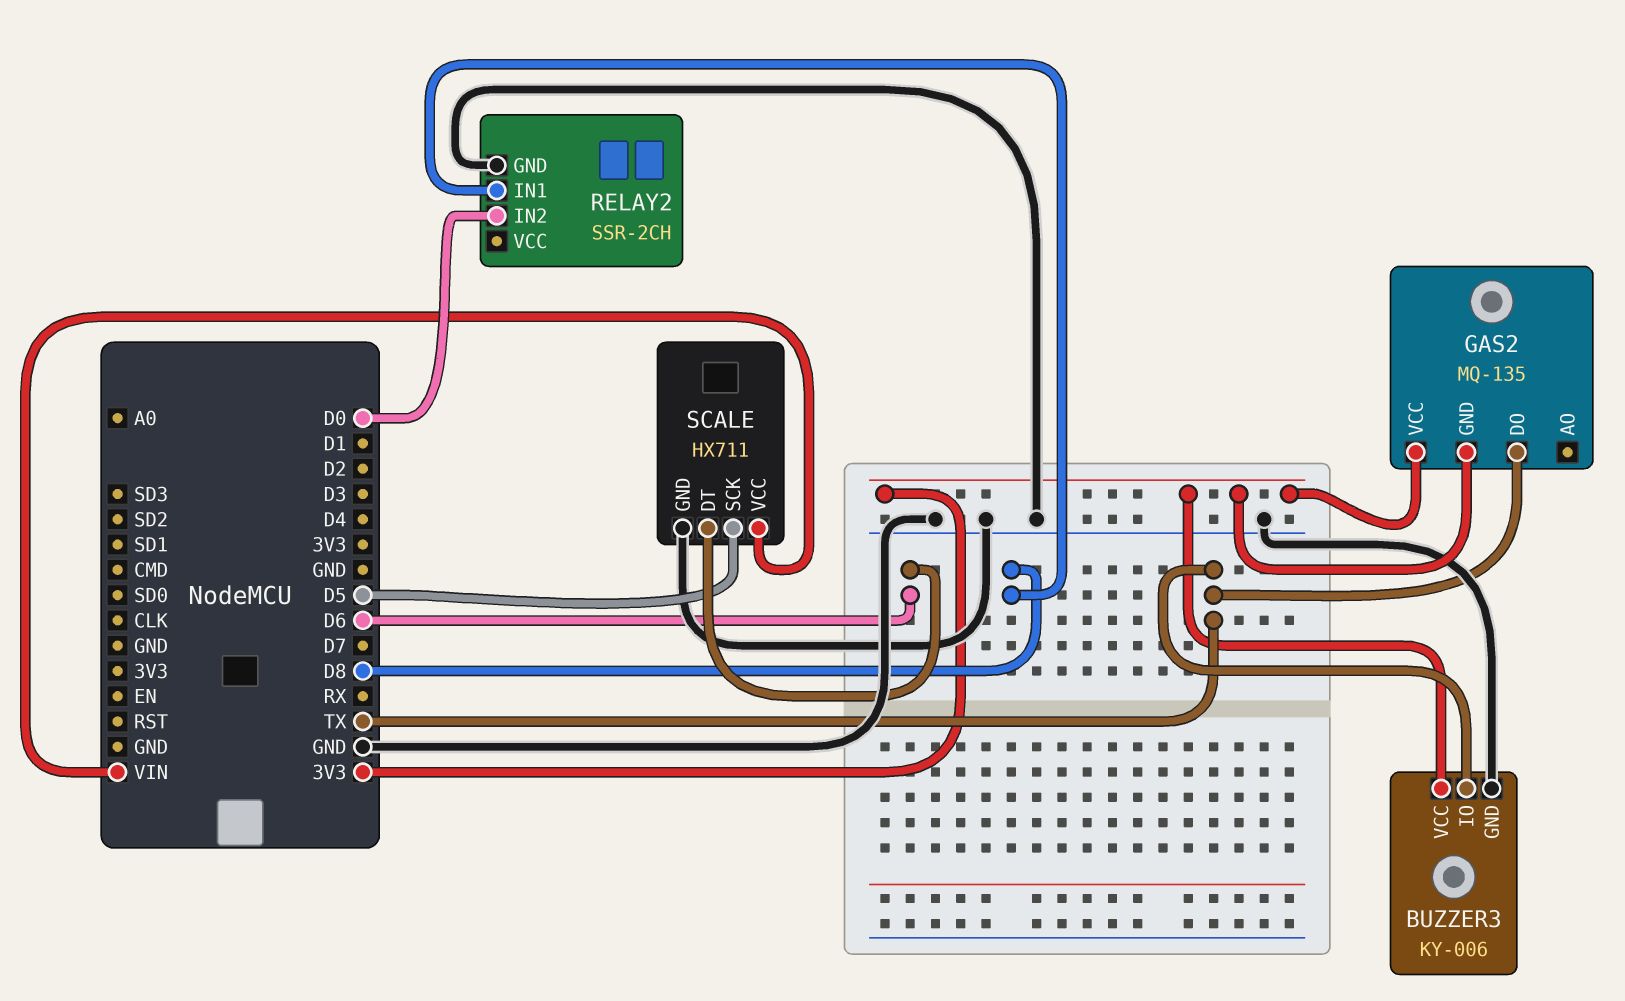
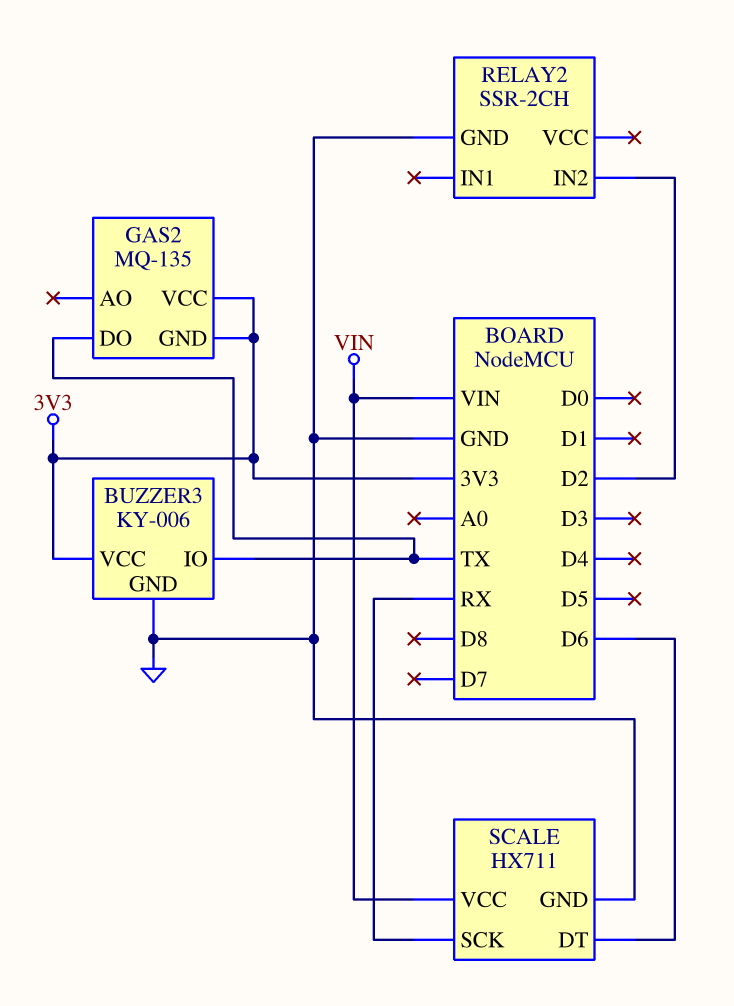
RELAY2 pin IN1: D8 -> none
RELAY2 pin IN2: D0 -> D2
SCALE pin SCK: D5 -> RX

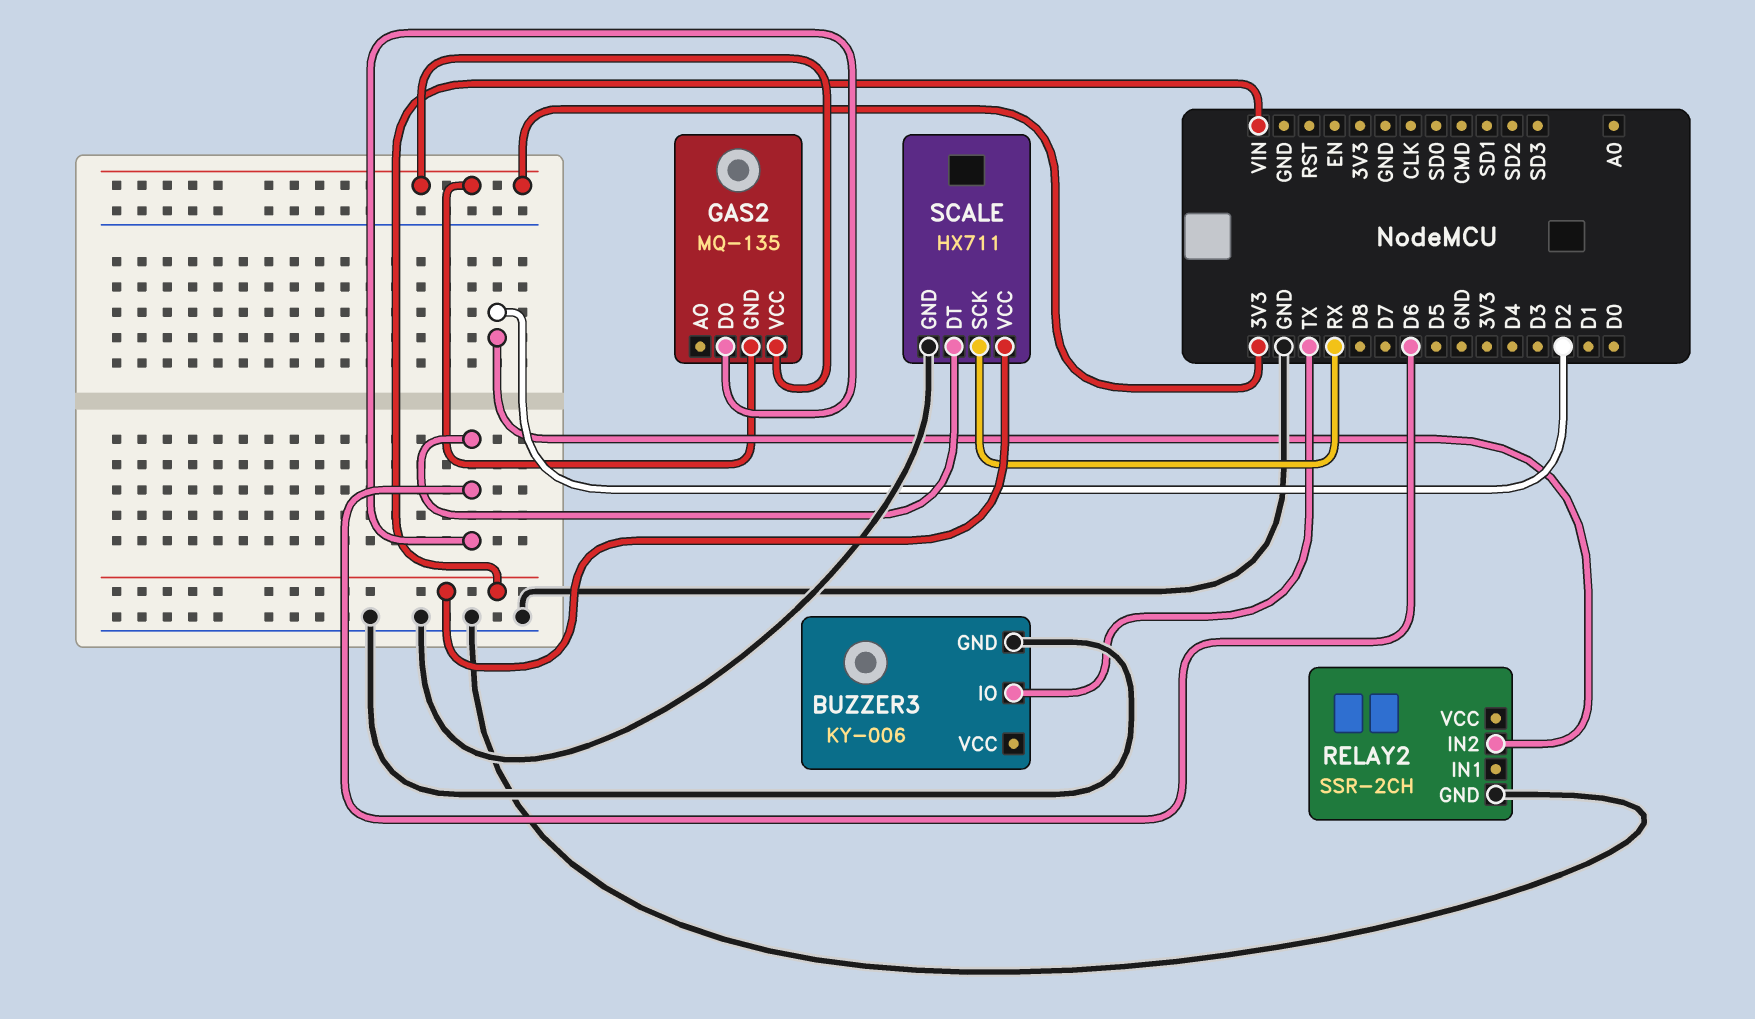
BUZZER3 pin VCC: 3V3 -> none
GAS2 pin DO: TX -> D6

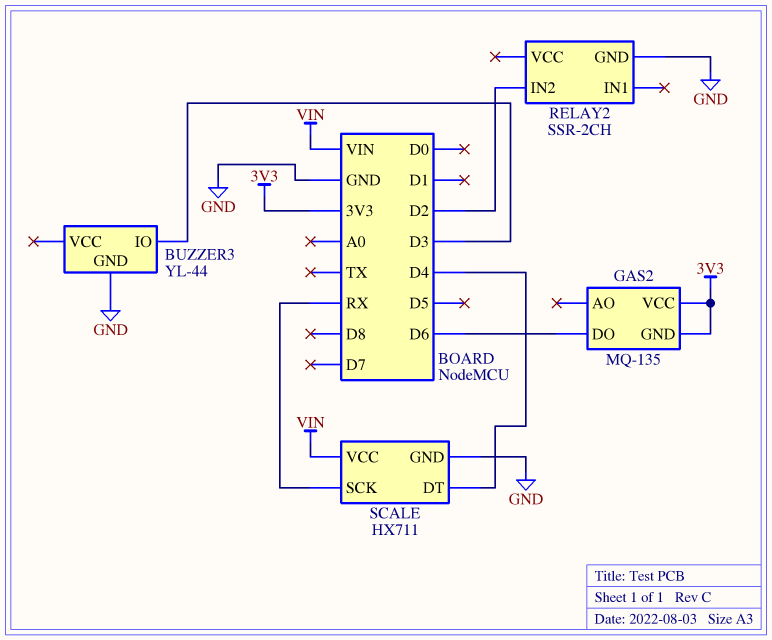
BUZZER3: KY-006 -> YL-44
BUZZER3 pin IO: TX -> D3
SCALE pin DT: D6 -> D4

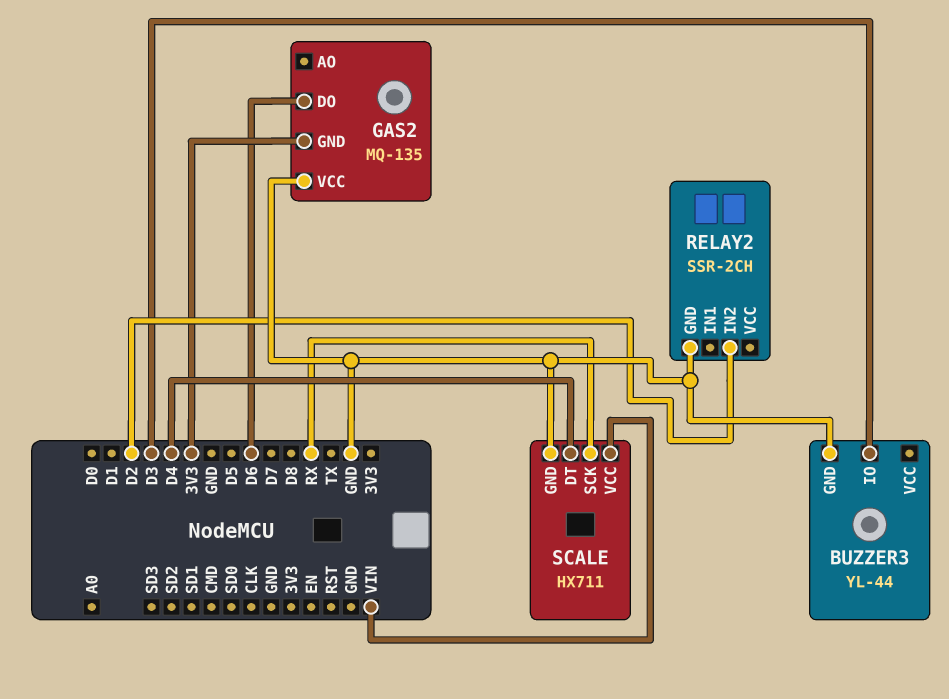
GAS2 pin VCC: 3V3 -> GND

